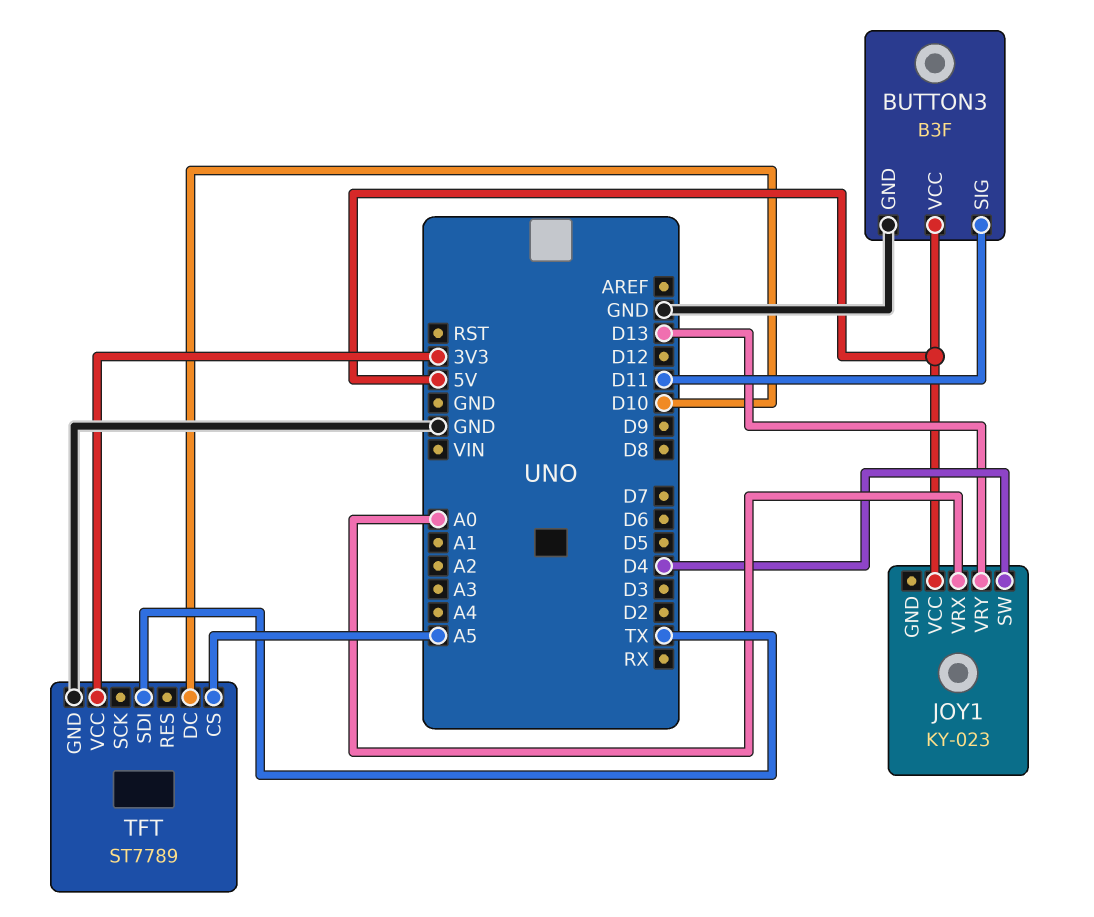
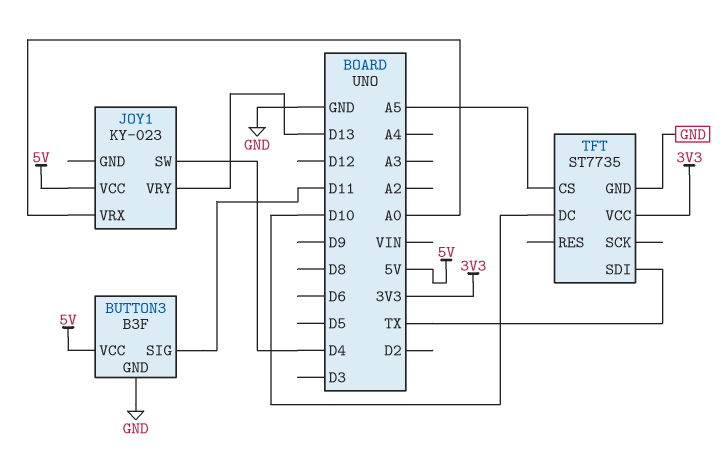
TFT: ST7789 -> ST7735

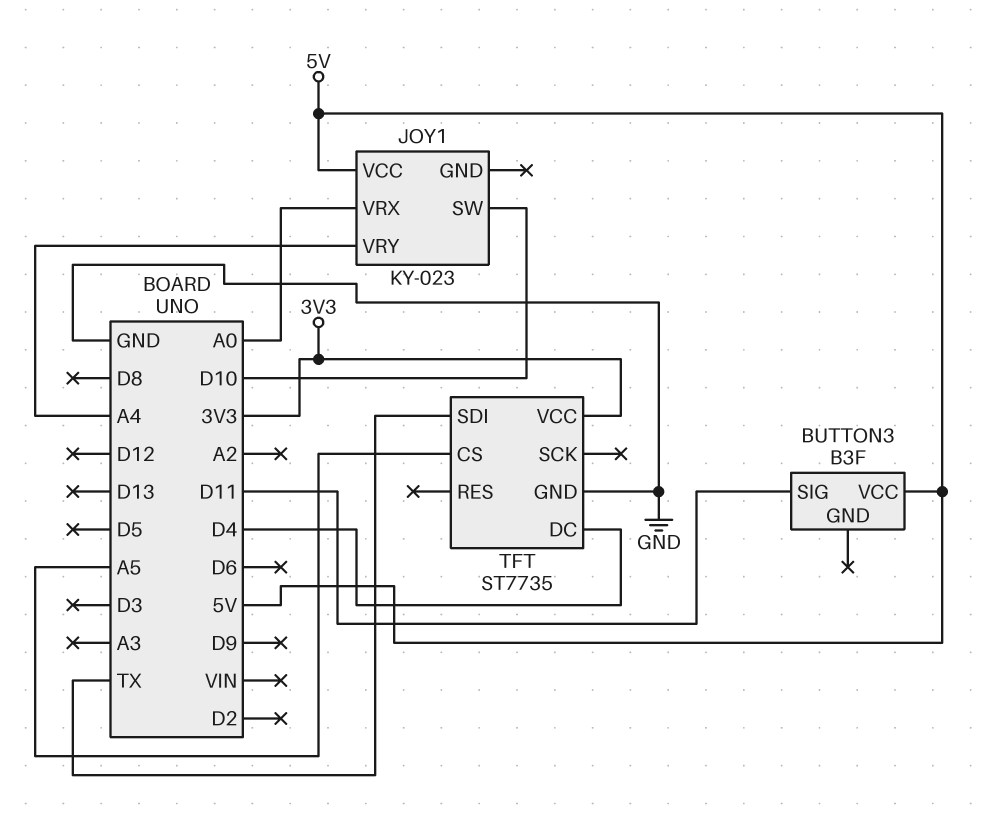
BUTTON3 pin GND: GND -> none
JOY1 pin SW: D4 -> D10
JOY1 pin VRY: D13 -> A4
TFT pin DC: D10 -> D4

